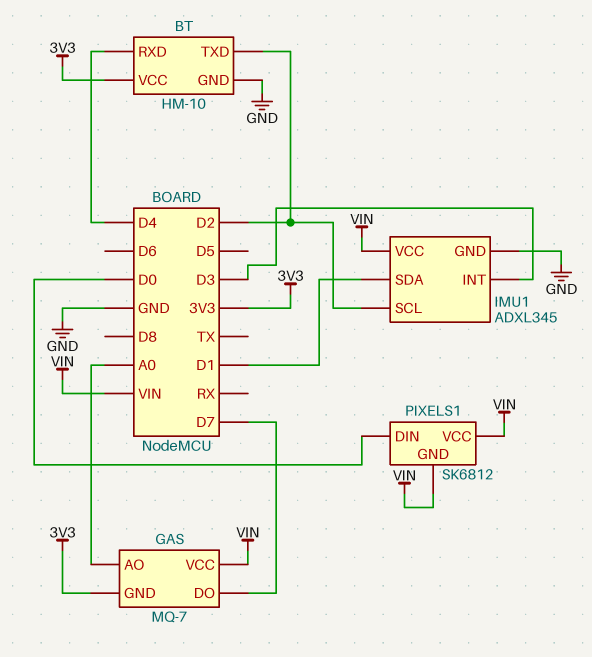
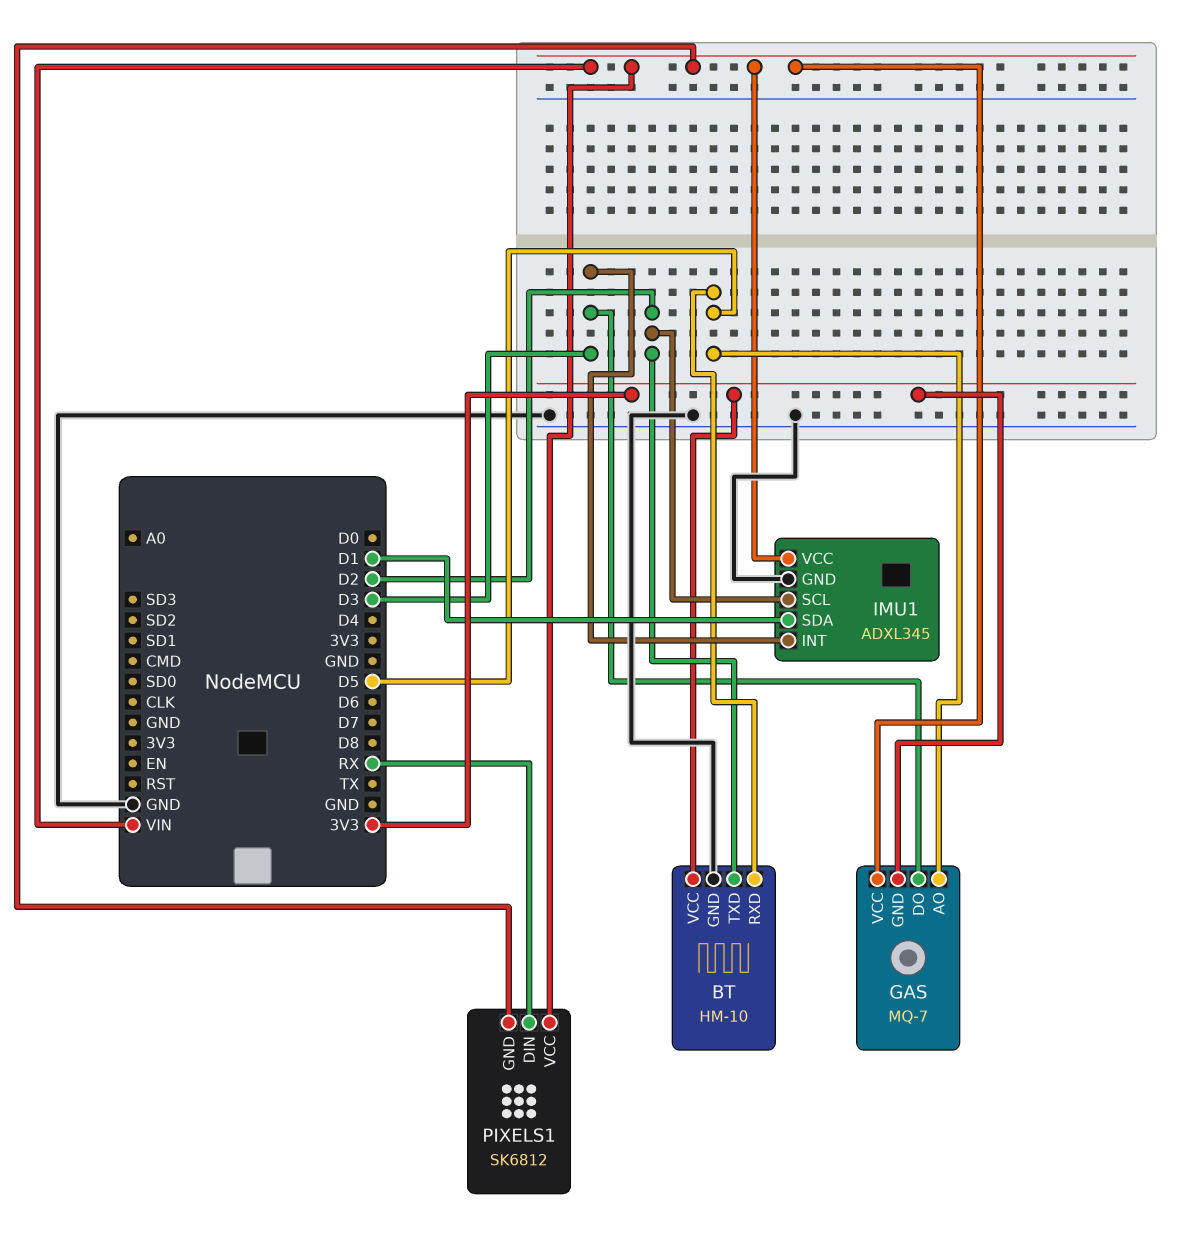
BT pin RXD: D4 -> D5
GAS pin AO: A0 -> D5
GAS pin DO: D7 -> D3
PIXELS1 pin DIN: D0 -> RX

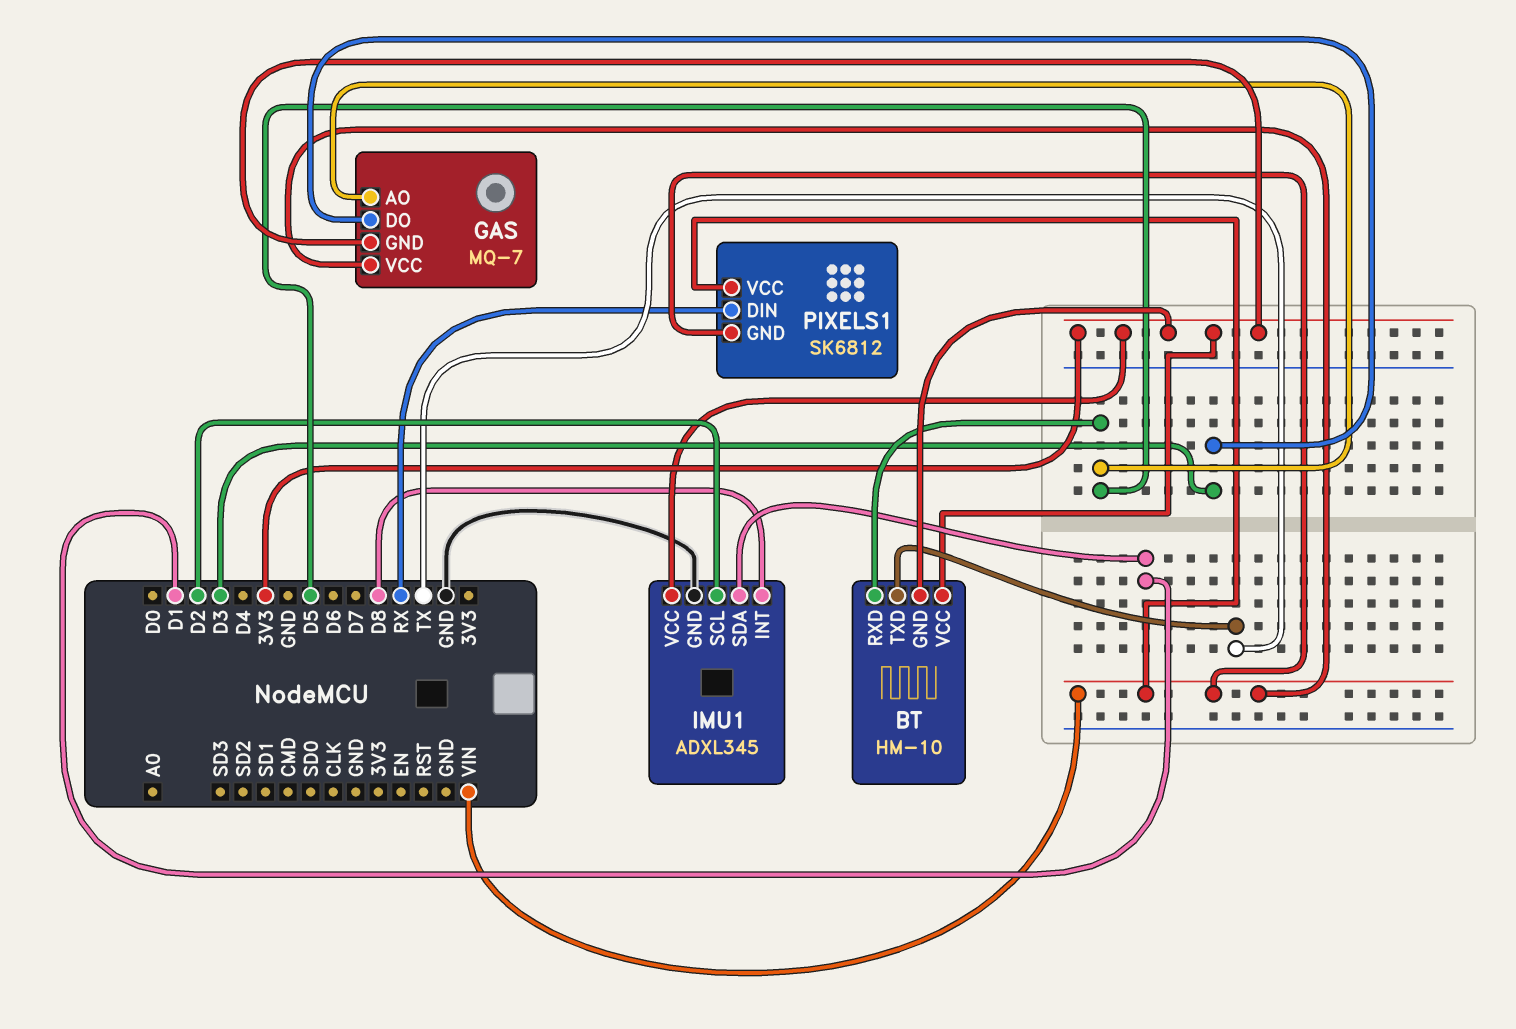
BT pin GND: GND -> 3V3
BT pin TXD: D2 -> TX
IMU1 pin INT: D3 -> D8
IMU1 pin VCC: VIN -> 3V3

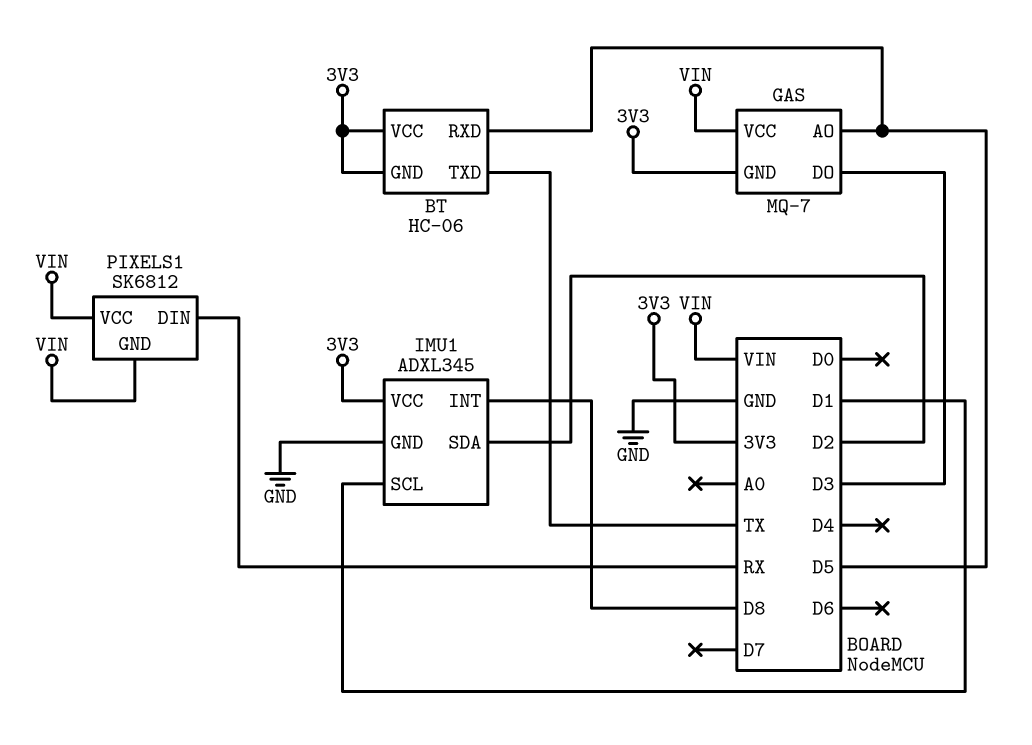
BT: HM-10 -> HC-06
IMU1 pin SCL: D2 -> D1
IMU1 pin SDA: D1 -> D2

